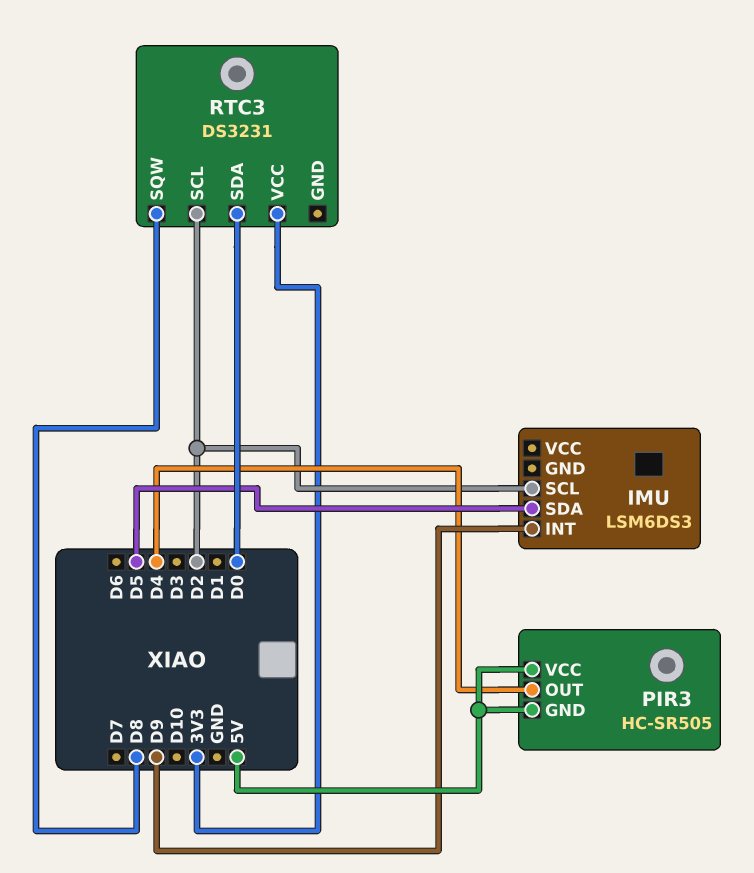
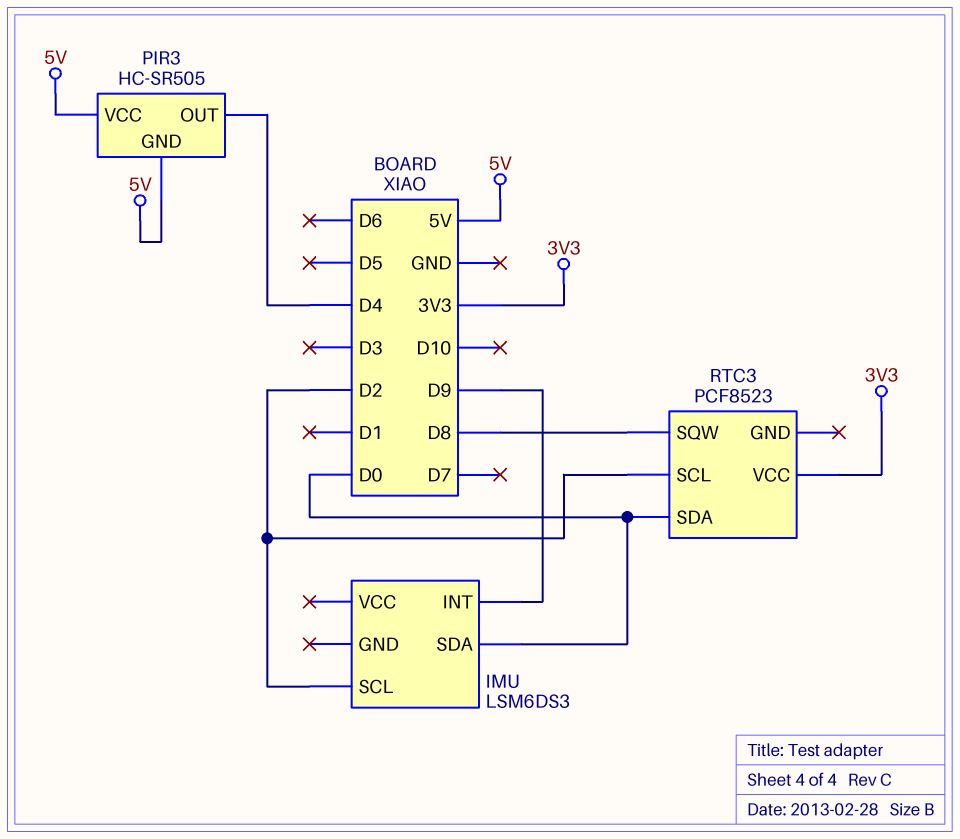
IMU pin SDA: D5 -> D0
RTC3: DS3231 -> PCF8523

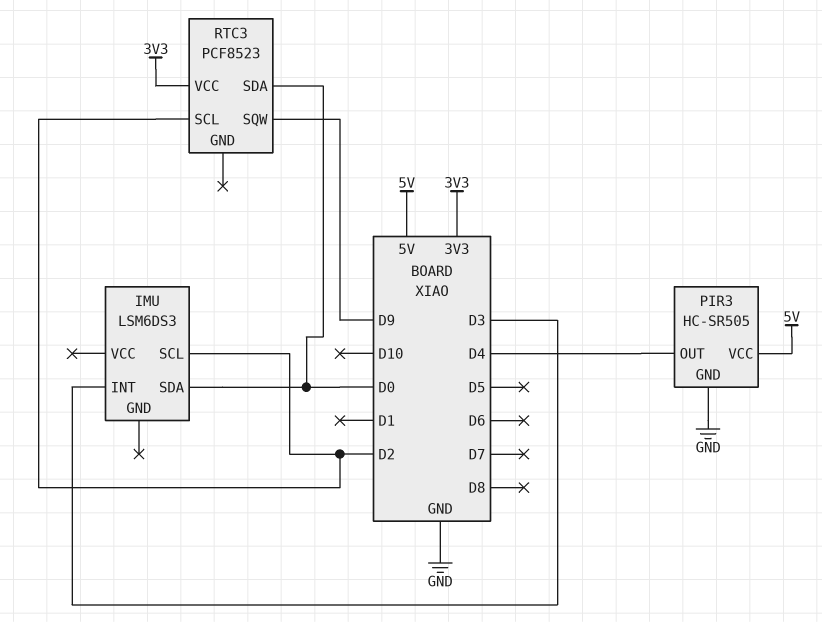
IMU pin INT: D9 -> D3
PIR3 pin GND: 5V -> GND
RTC3 pin SQW: D8 -> D9

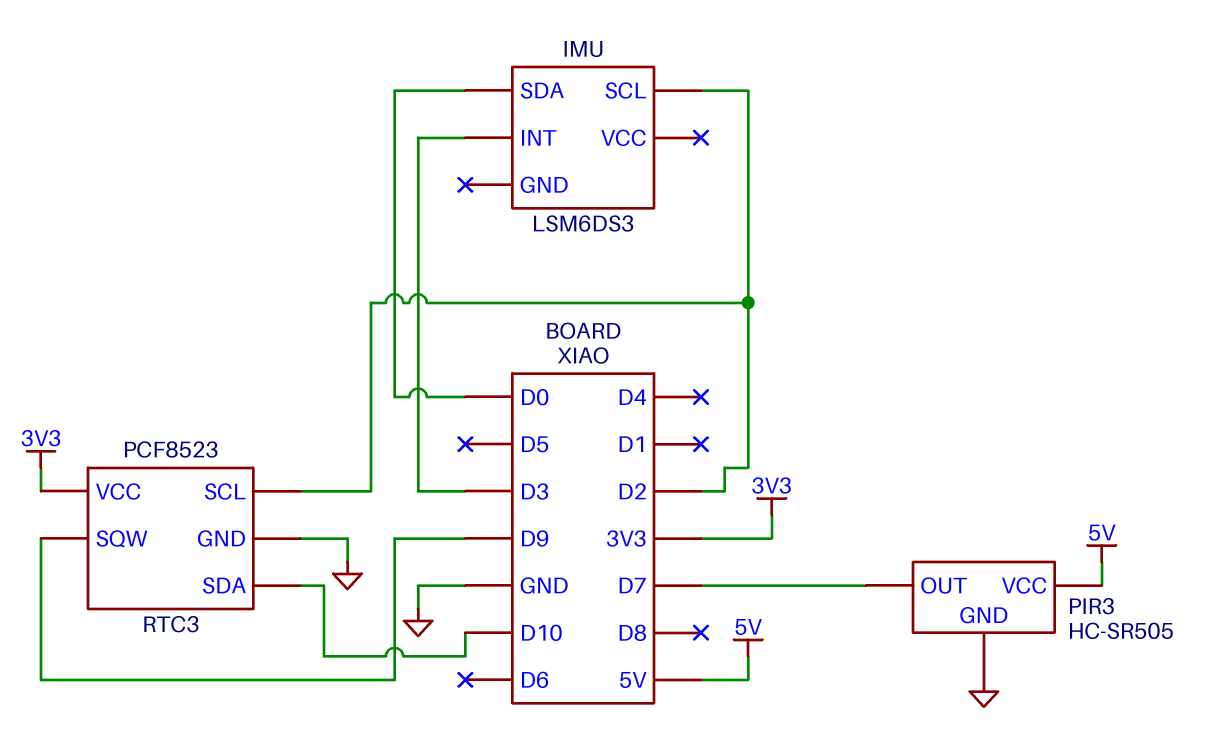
PIR3 pin OUT: D4 -> D7
RTC3 pin GND: none -> GND
RTC3 pin SDA: D0 -> D10

